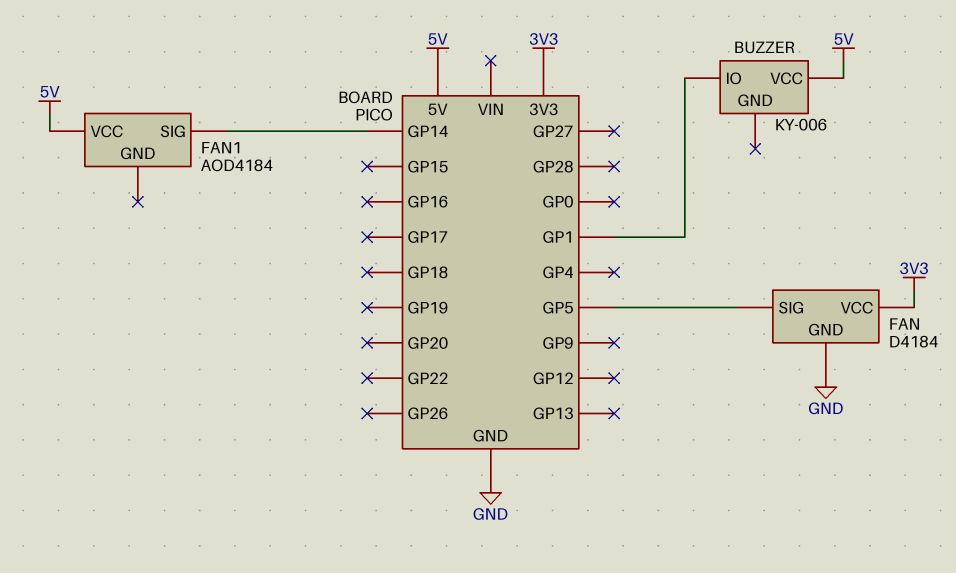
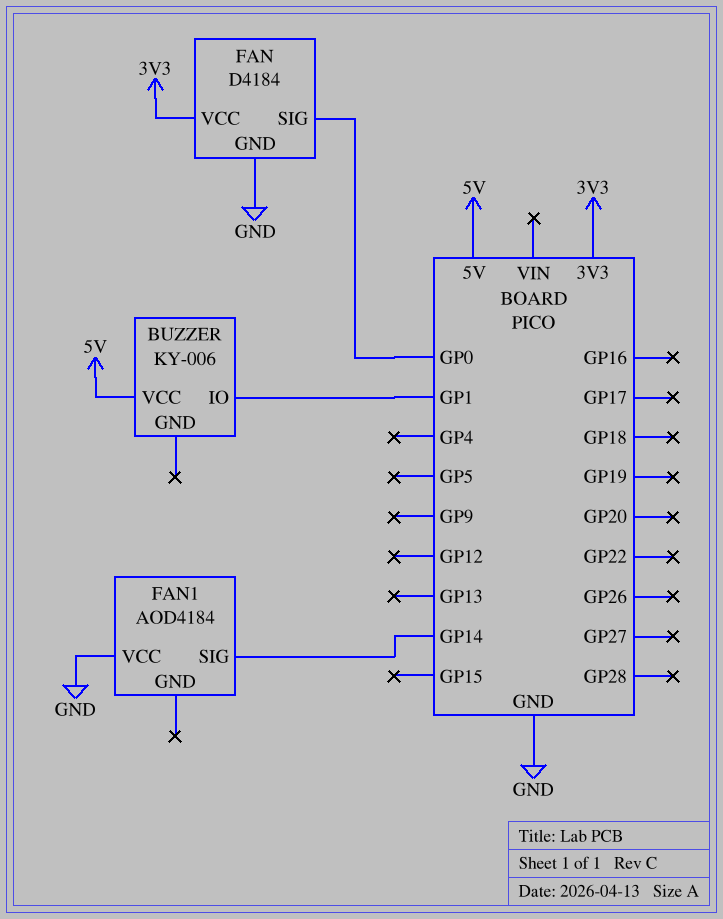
FAN pin SIG: GP5 -> GP0
FAN1 pin VCC: 5V -> GND

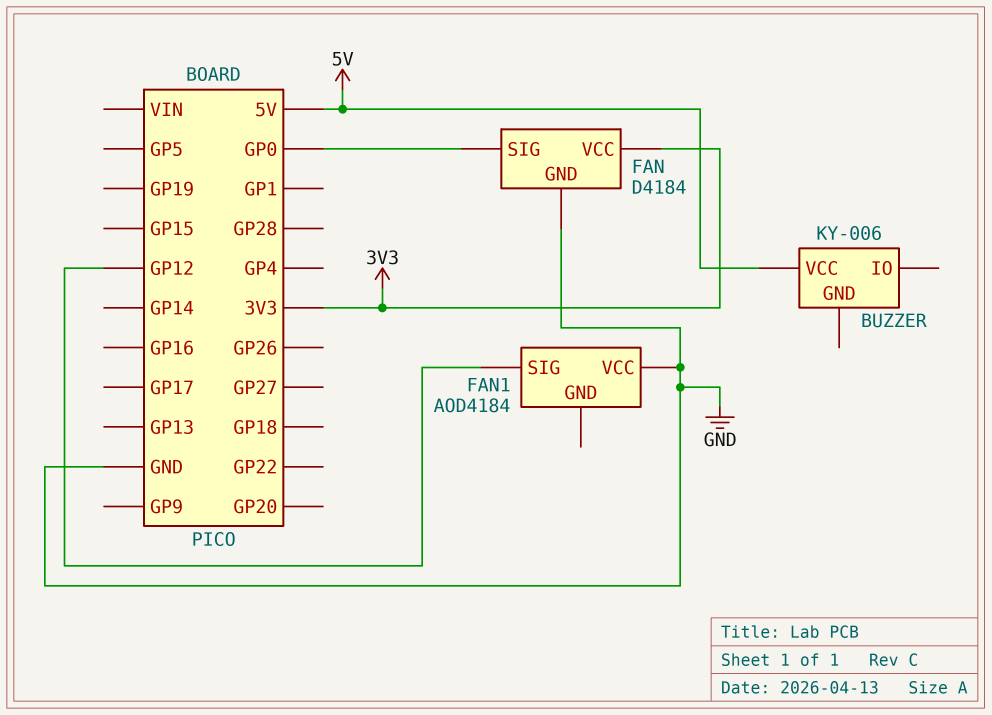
BUZZER pin IO: GP1 -> none
FAN1 pin SIG: GP14 -> GP12

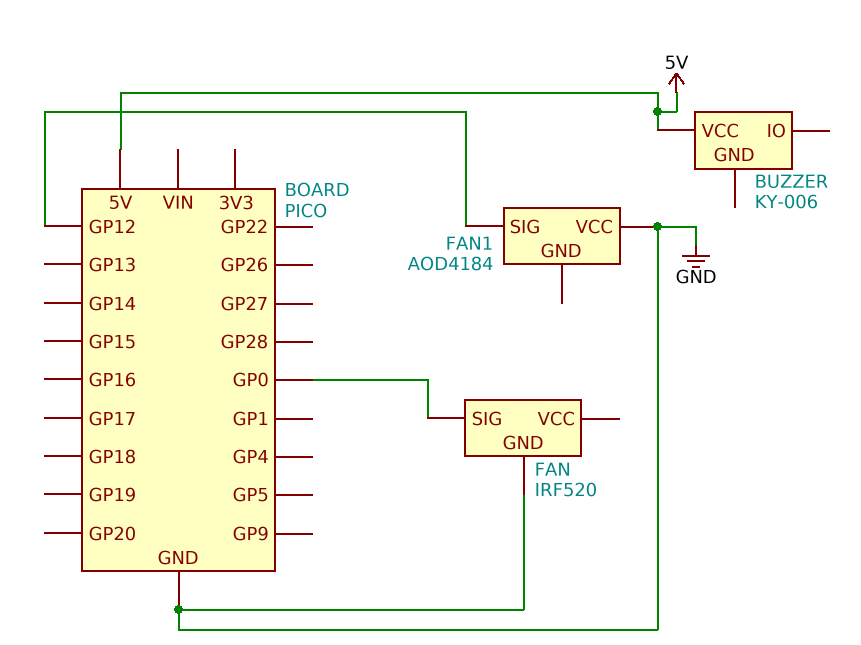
FAN: D4184 -> IRF520
FAN pin VCC: 3V3 -> none

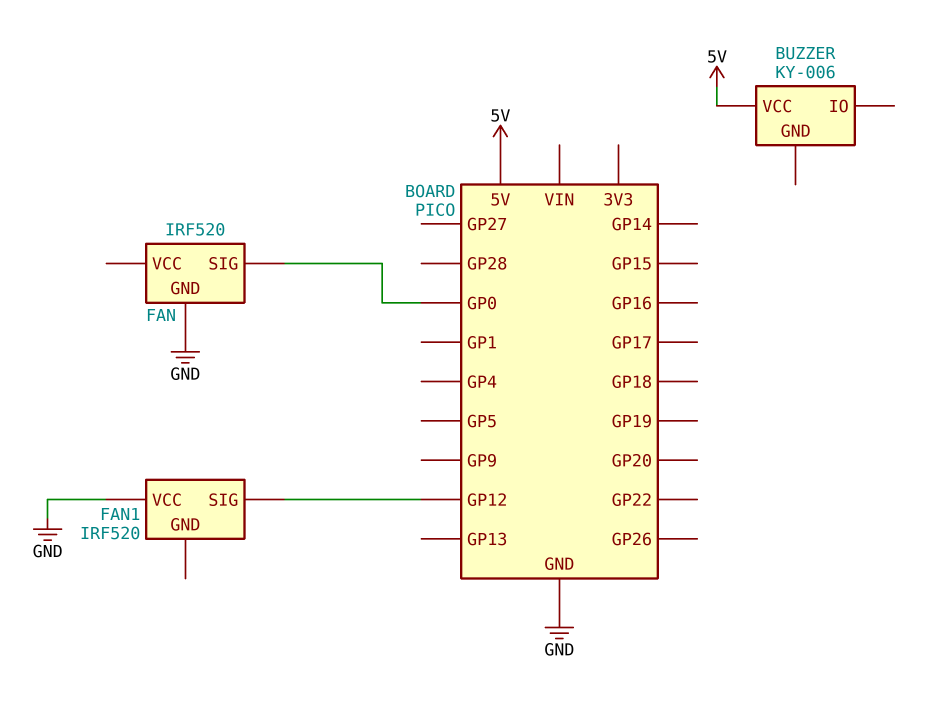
FAN1: AOD4184 -> IRF520

